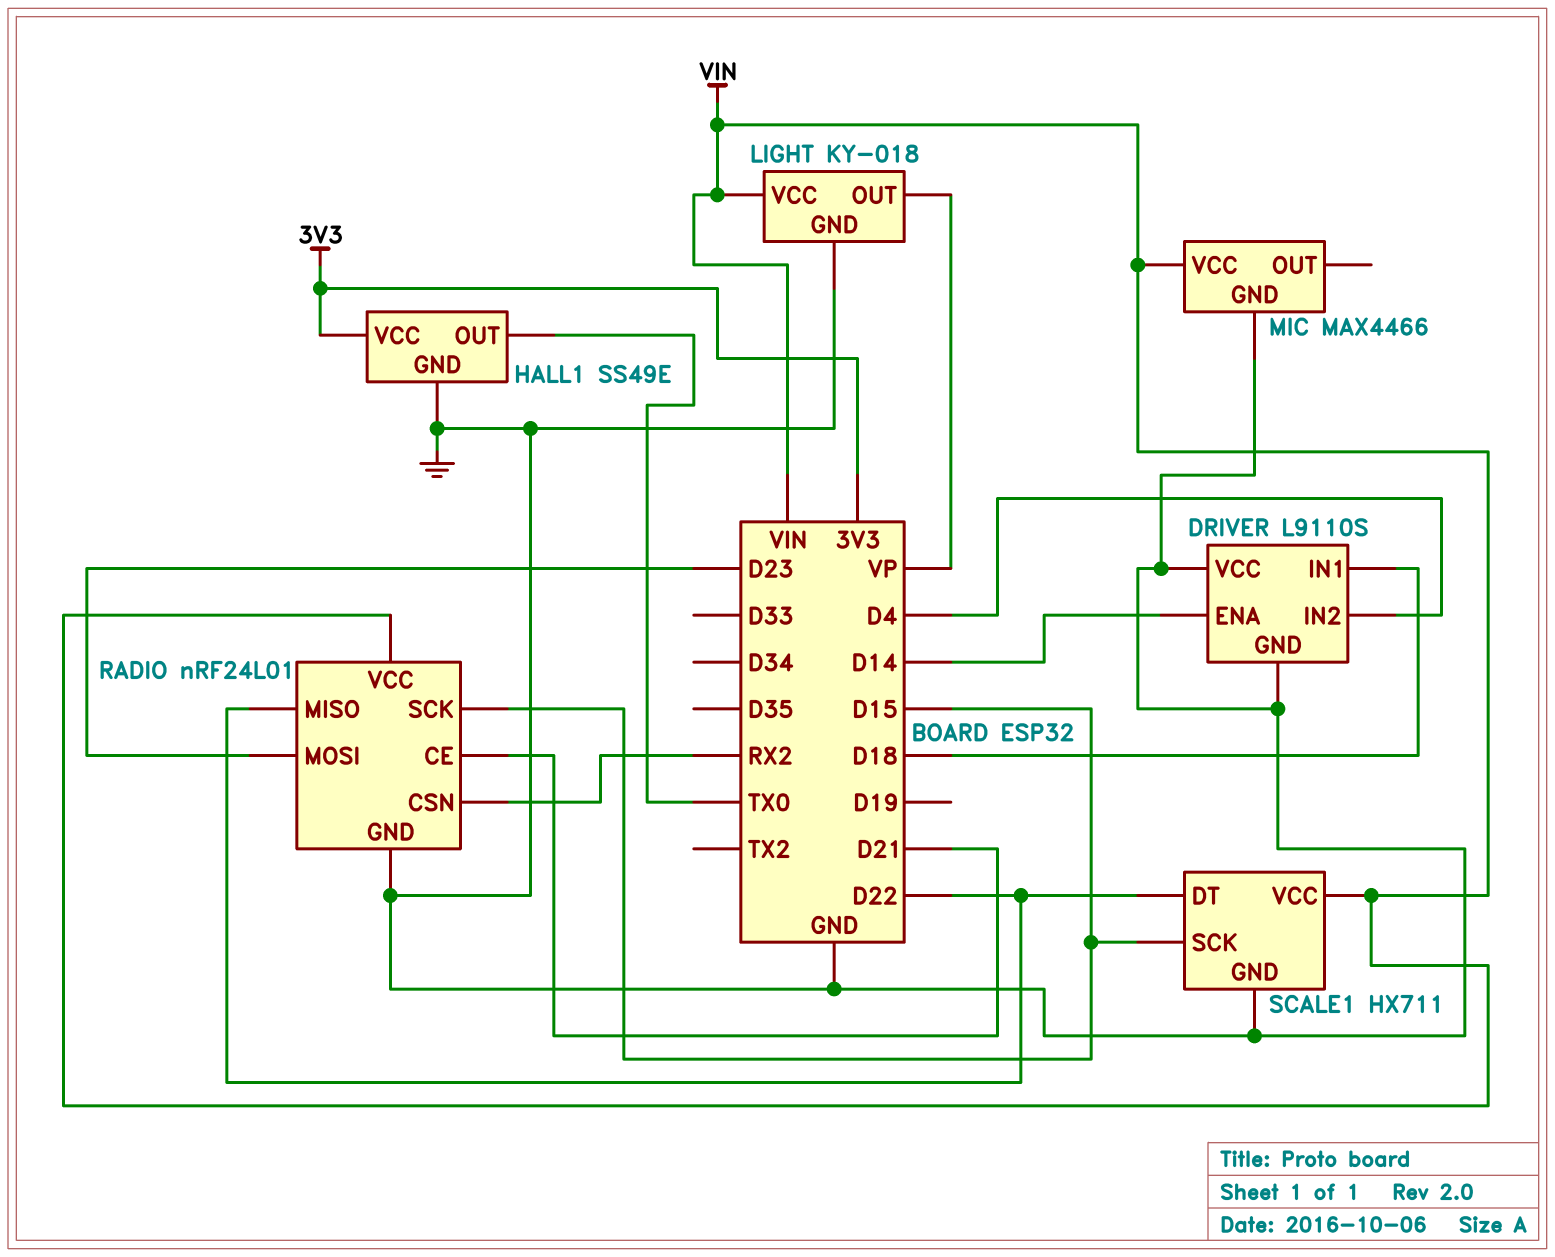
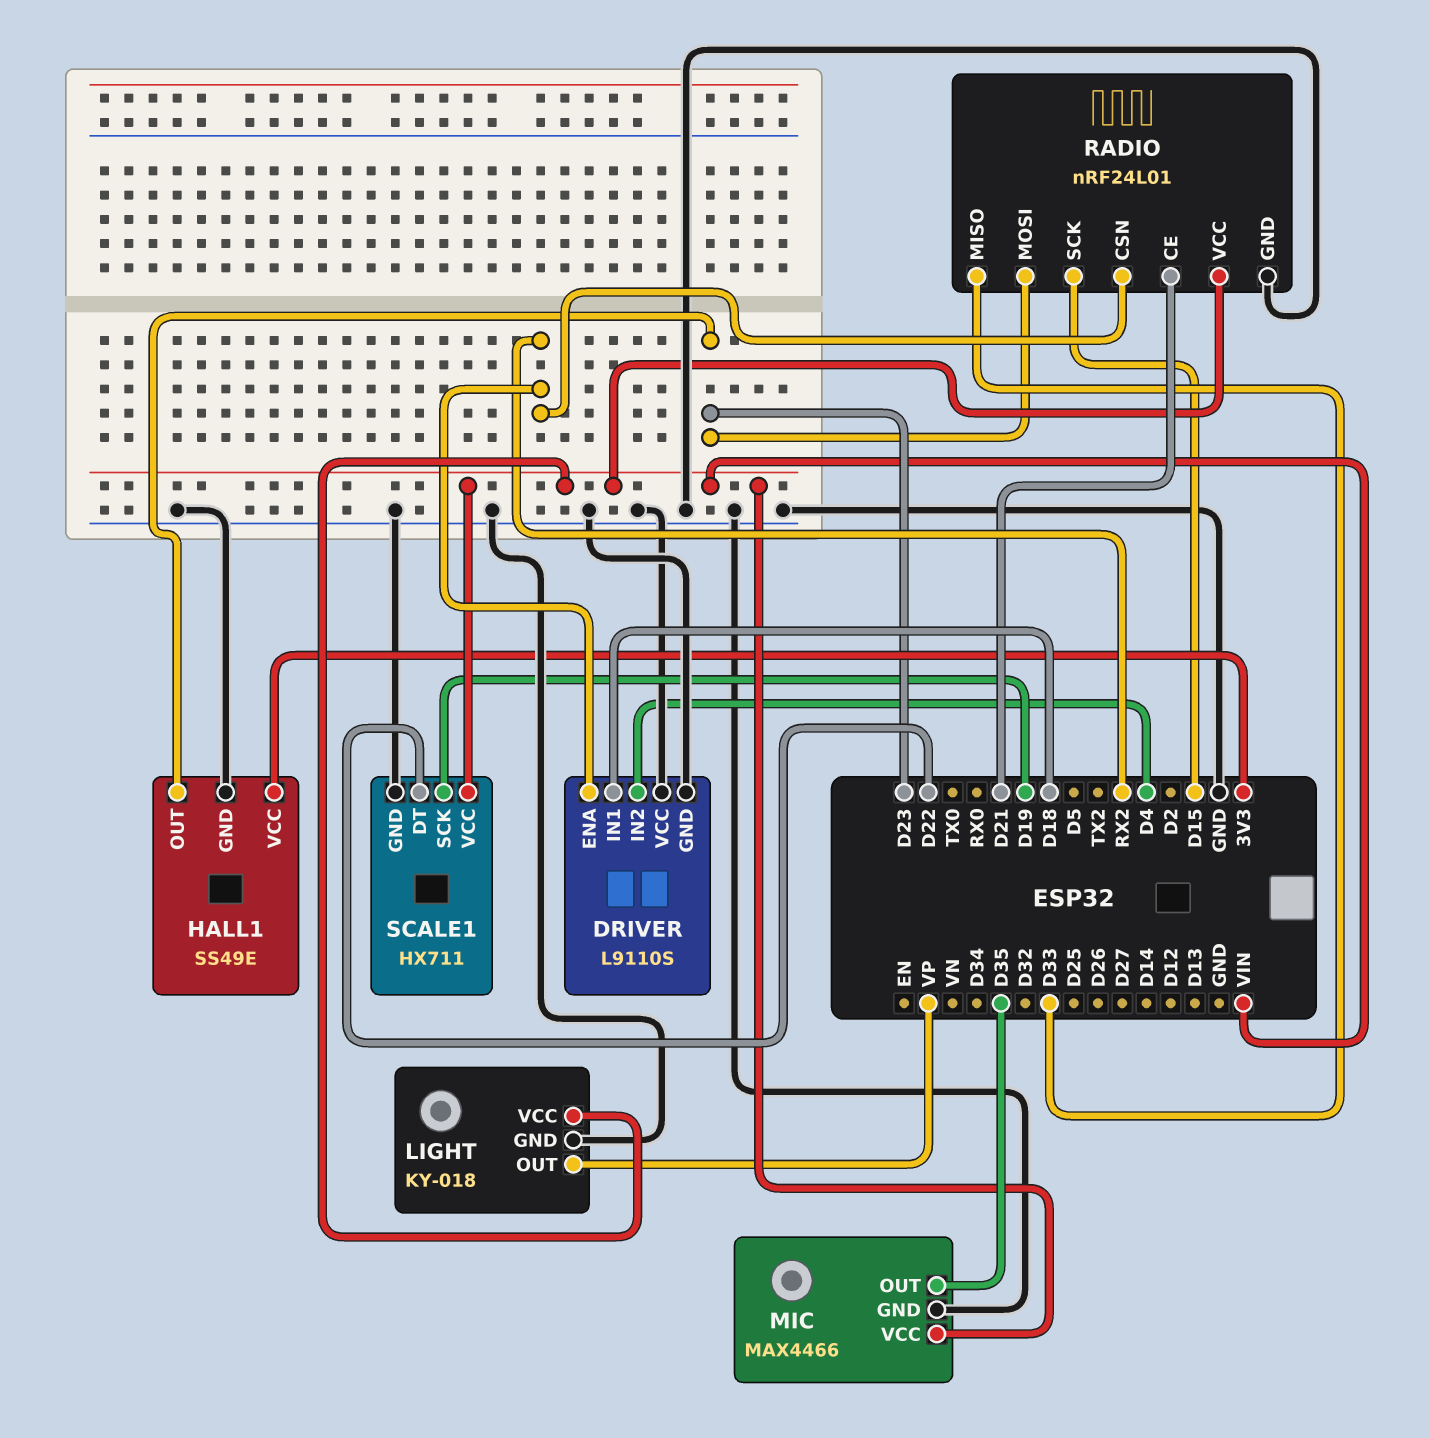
DRIVER pin ENA: D14 -> RX2
HALL1 pin OUT: TX0 -> D23
MIC pin OUT: none -> D35
RADIO pin MISO: D22 -> D33
SCALE1 pin SCK: D15 -> D19

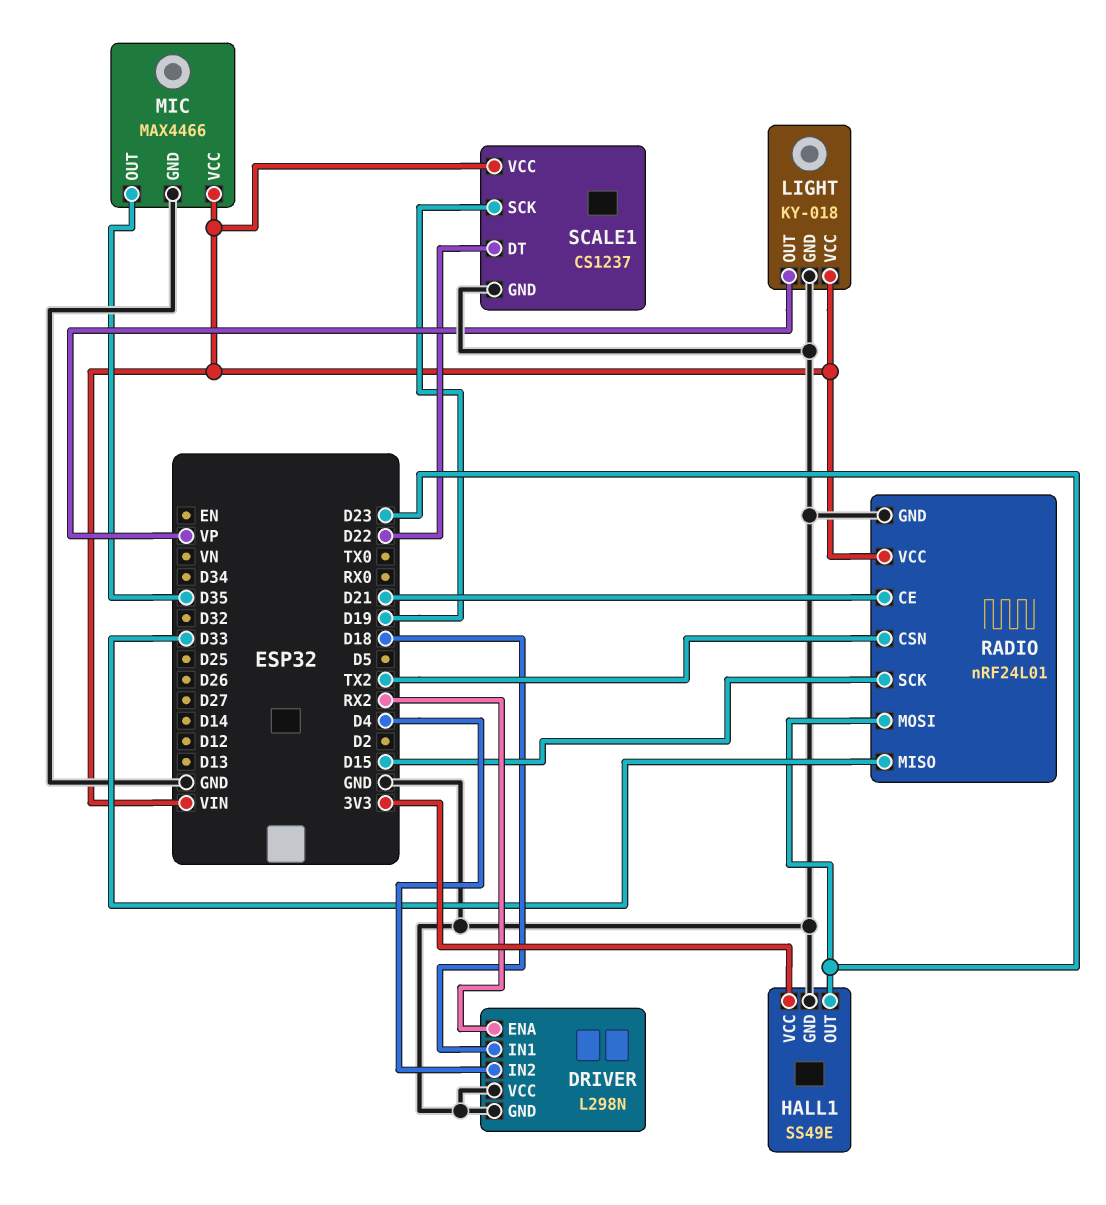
DRIVER: L9110S -> L298N
RADIO pin CSN: RX2 -> TX2
SCALE1: HX711 -> CS1237

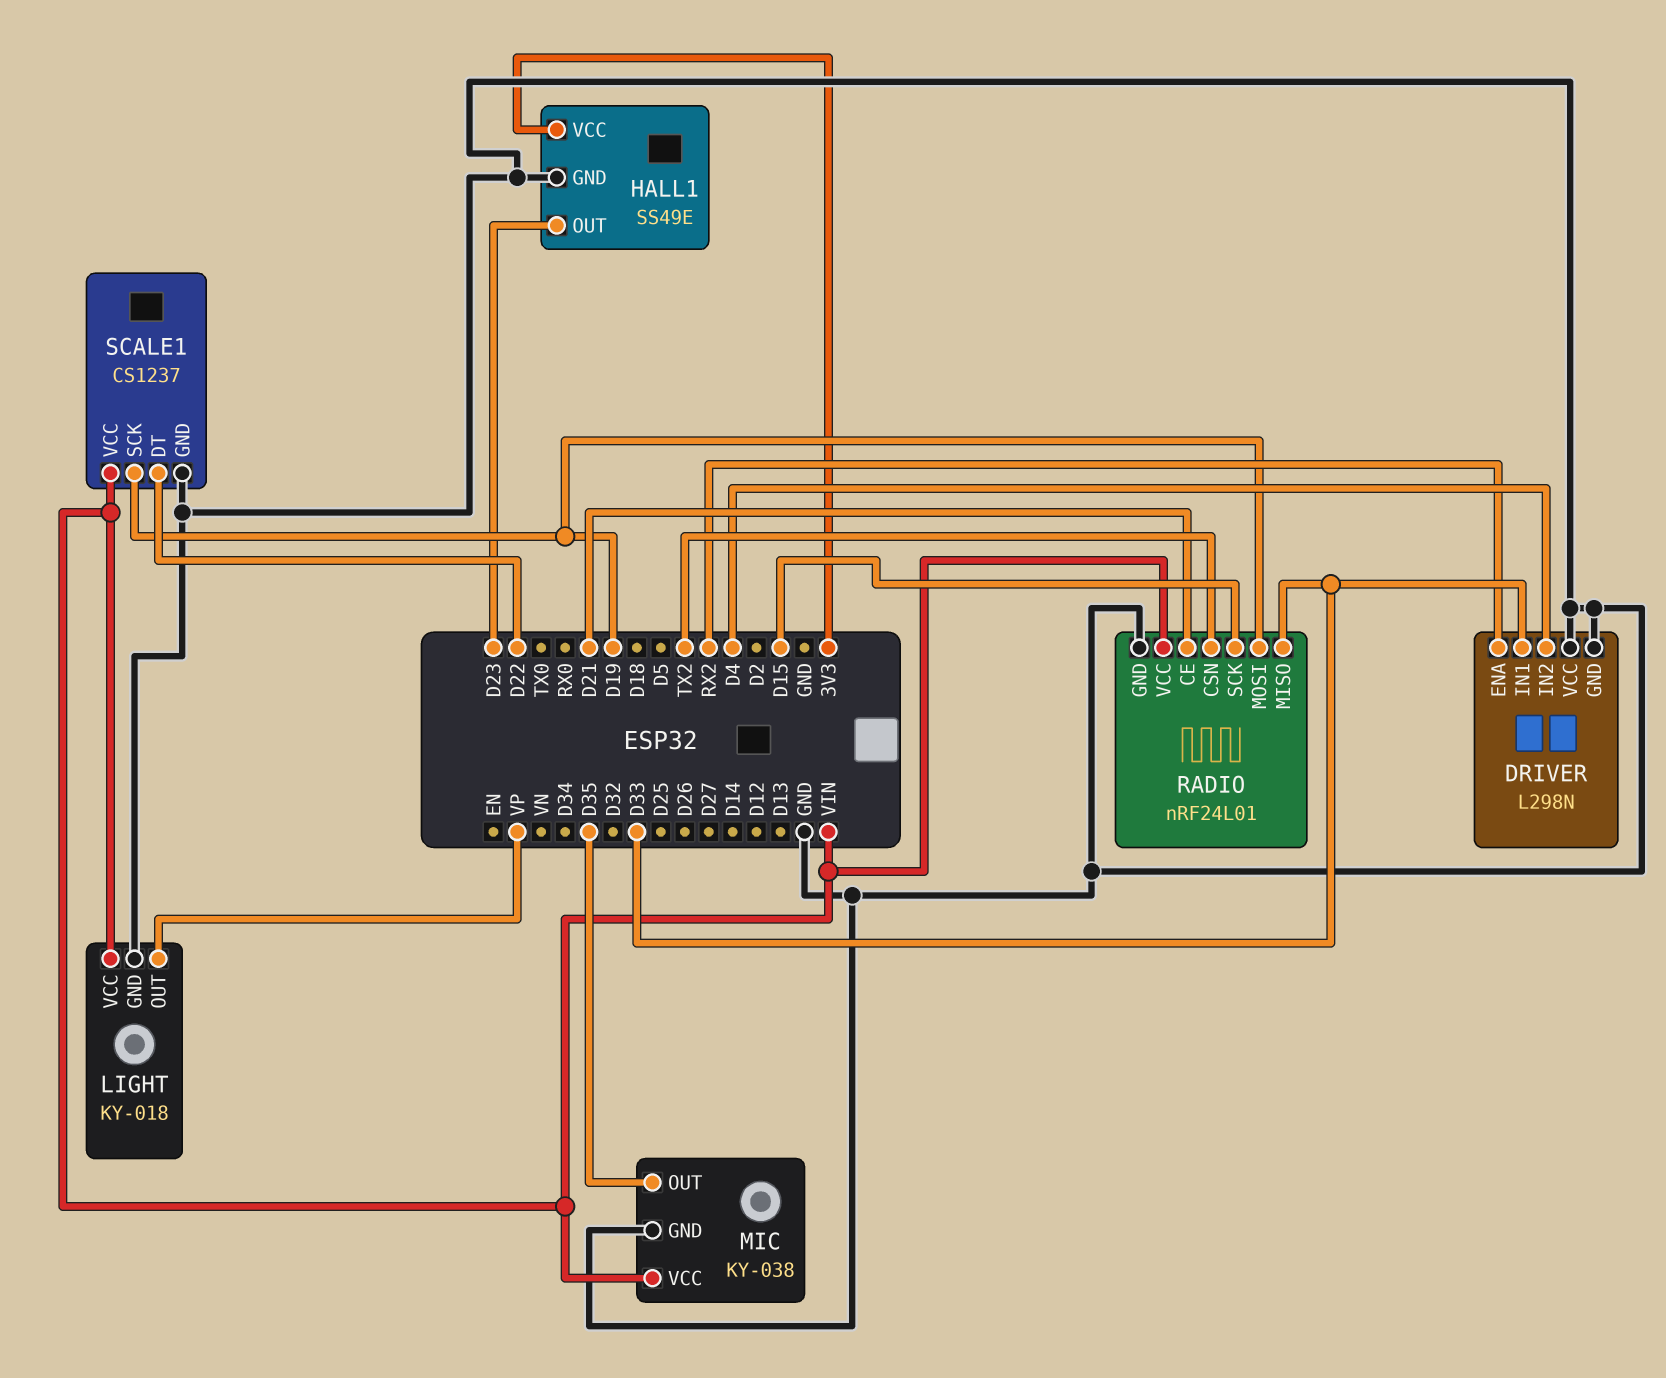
DRIVER pin IN1: D18 -> D33
MIC: MAX4466 -> KY-038
RADIO pin MOSI: D23 -> D19

